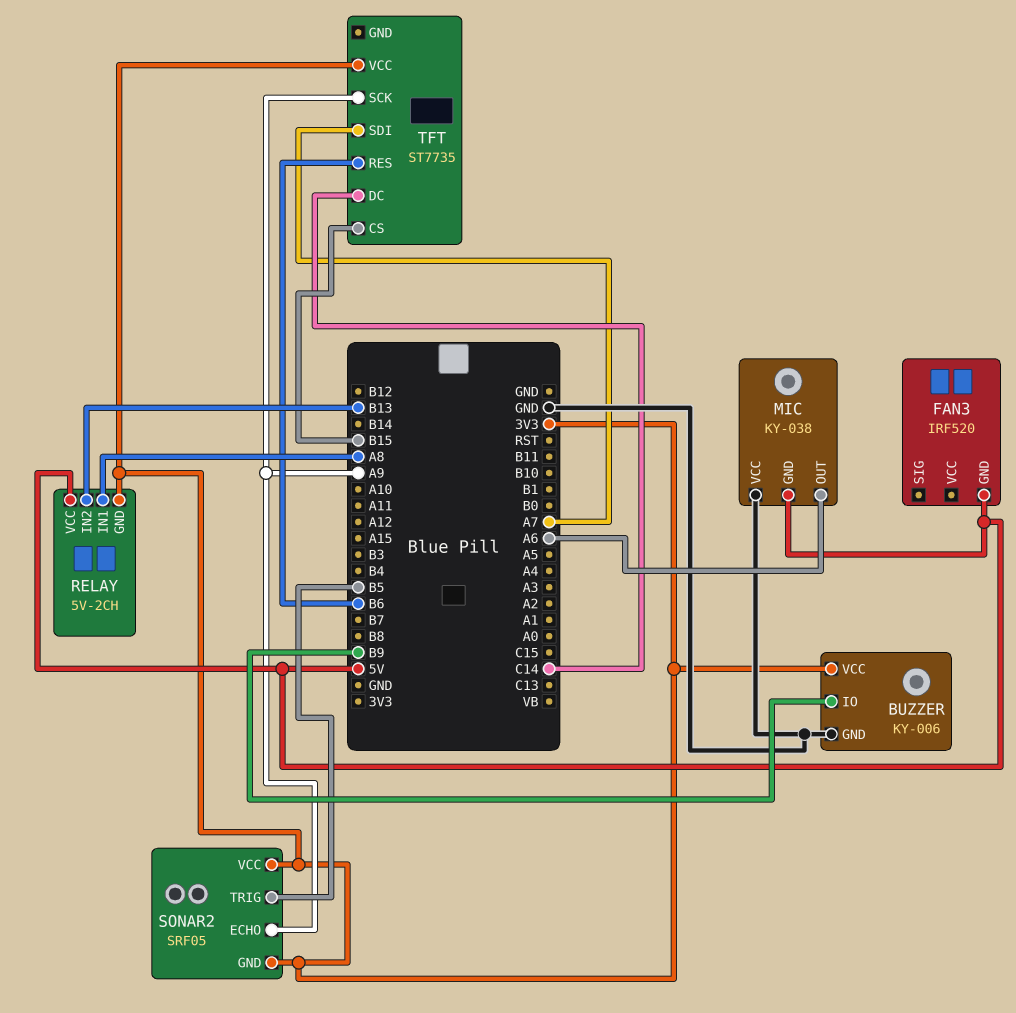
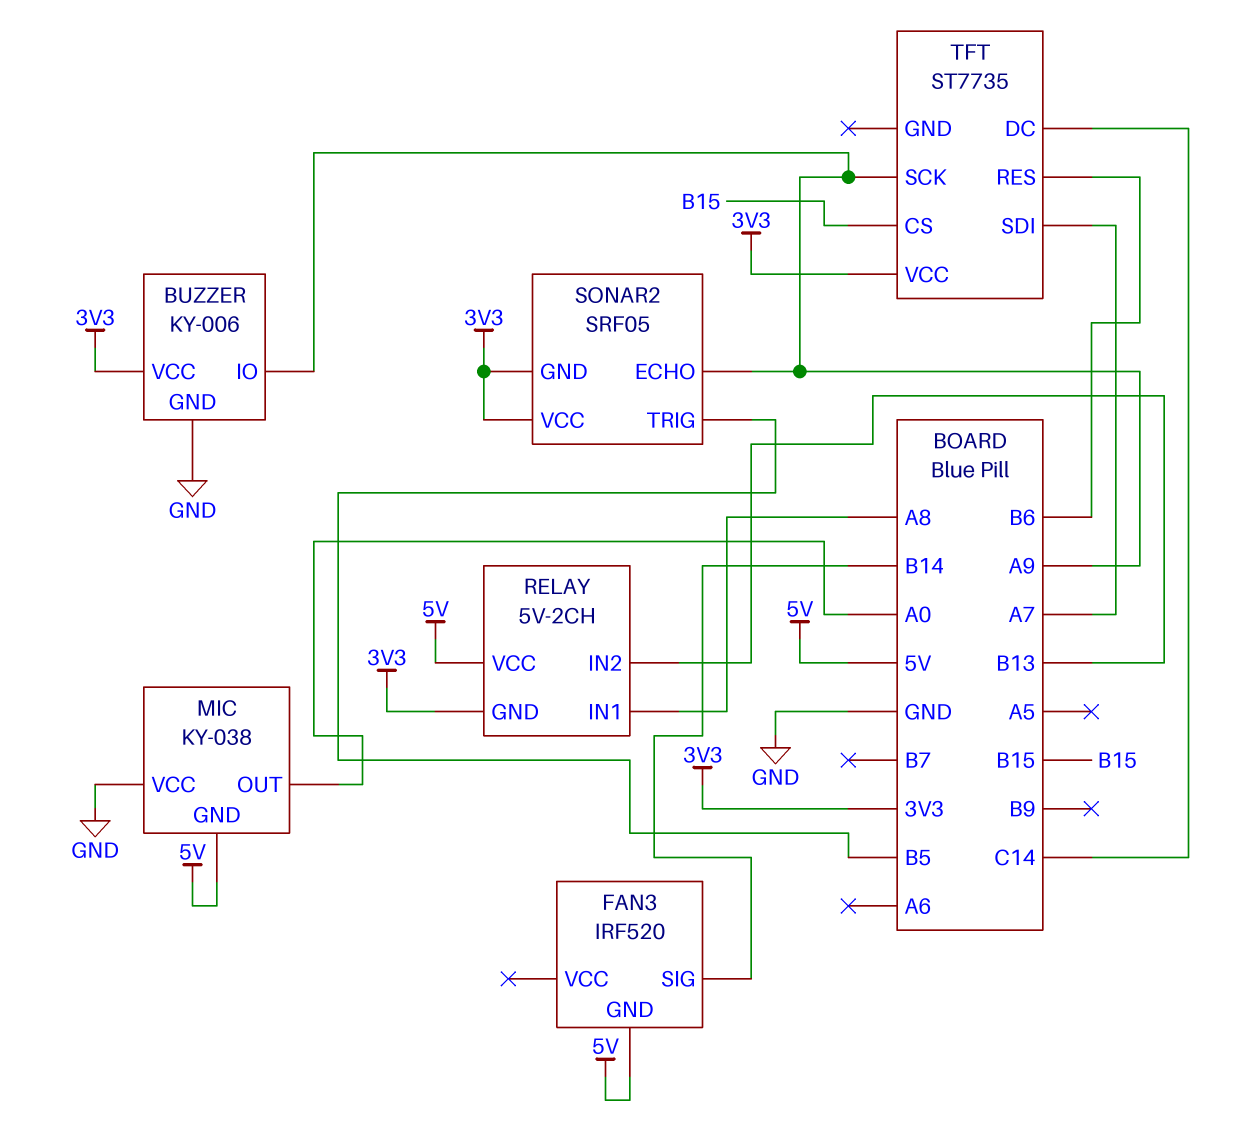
BUZZER pin IO: B9 -> A9
FAN3 pin SIG: none -> B14
MIC pin OUT: A6 -> A0

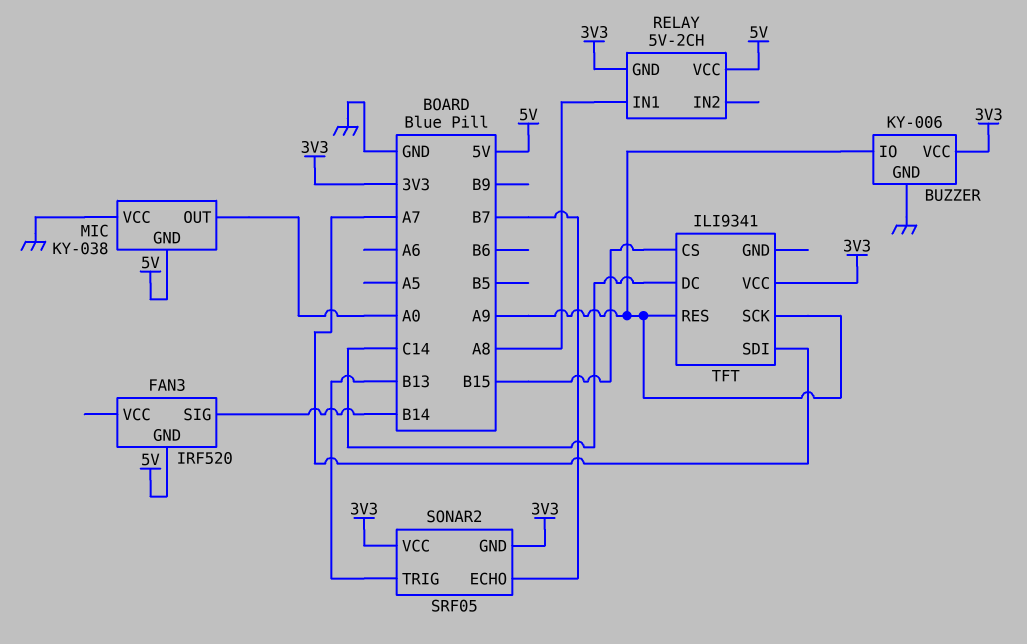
RELAY pin IN2: B13 -> none
SONAR2 pin ECHO: A9 -> B7
SONAR2 pin TRIG: B5 -> B13
TFT: ST7735 -> ILI9341
TFT pin RES: B6 -> A9

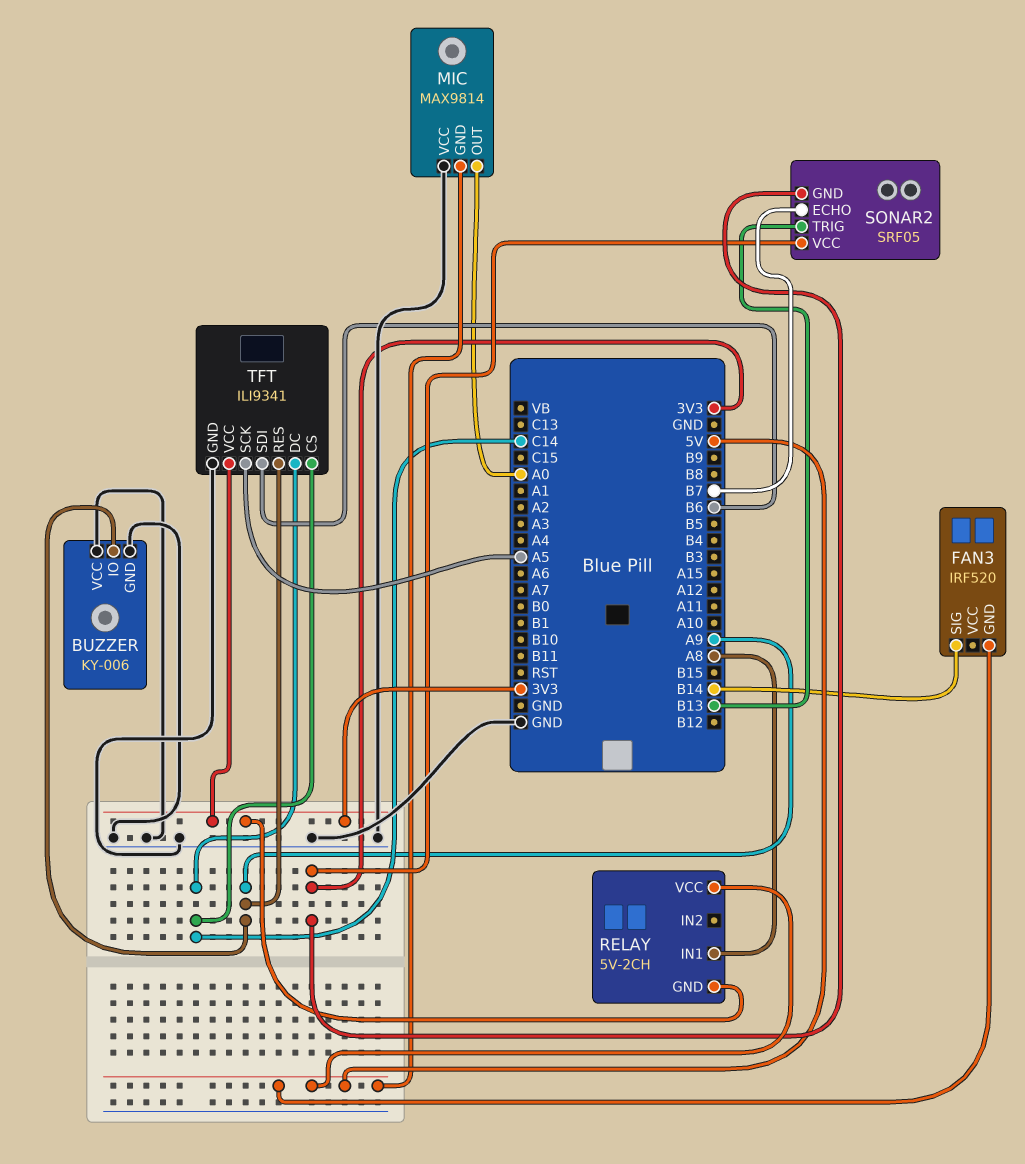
BUZZER pin VCC: 3V3 -> GND
MIC: KY-038 -> MAX9814
TFT pin CS: B15 -> C14
TFT pin GND: none -> GND
TFT pin SCK: A9 -> A5
TFT pin SDI: A7 -> B6

